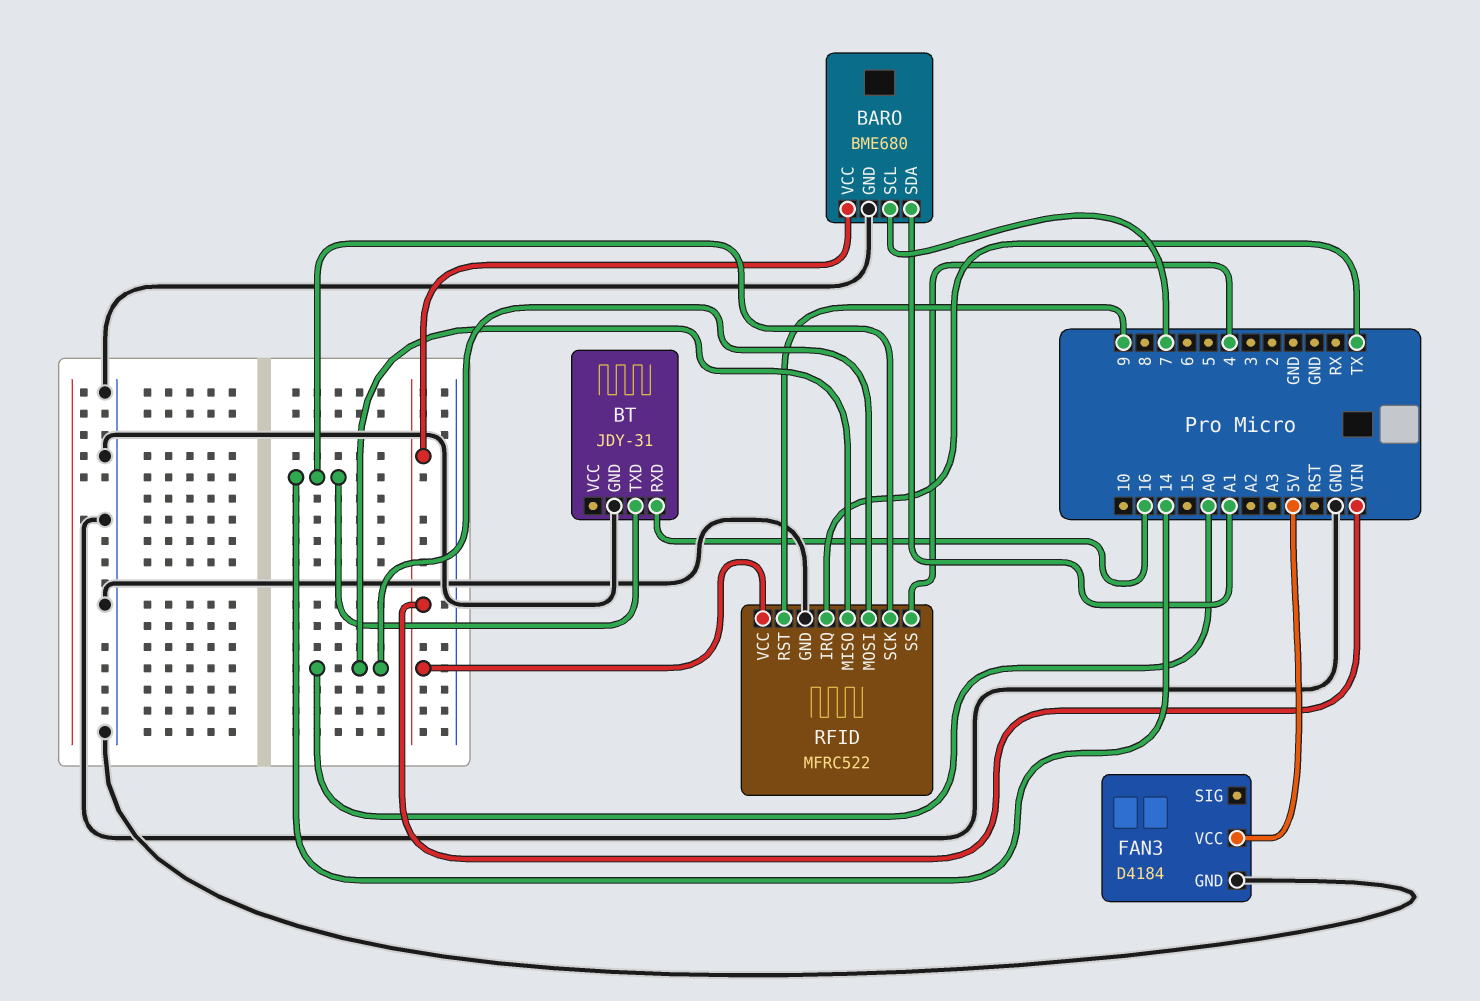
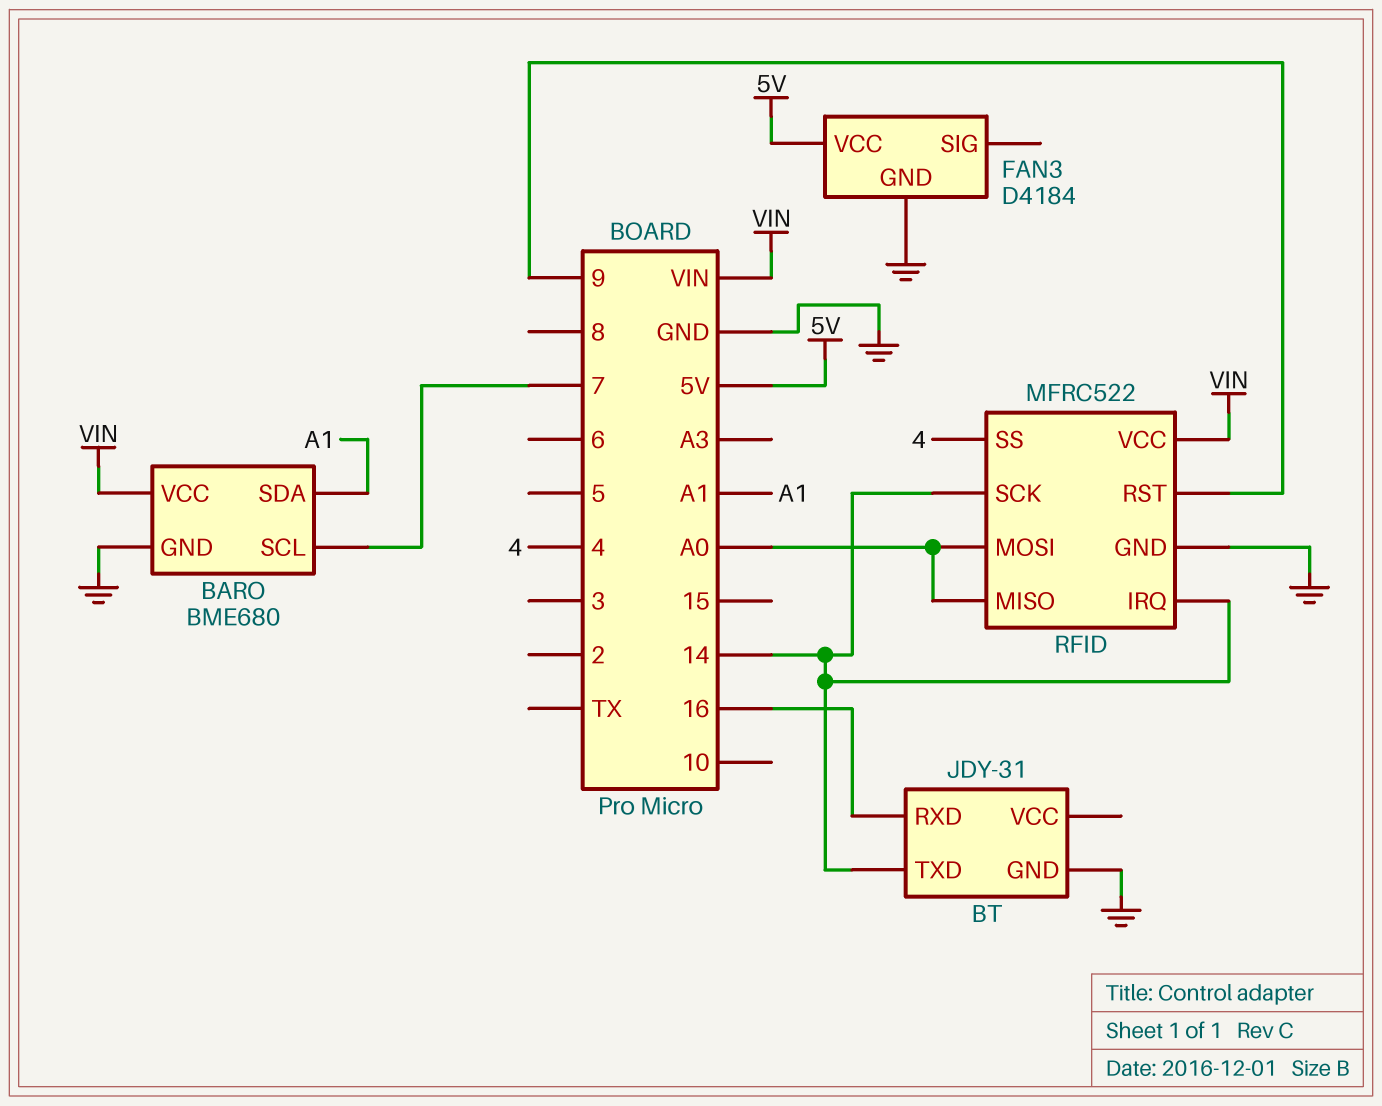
RFID pin IRQ: TX -> 14

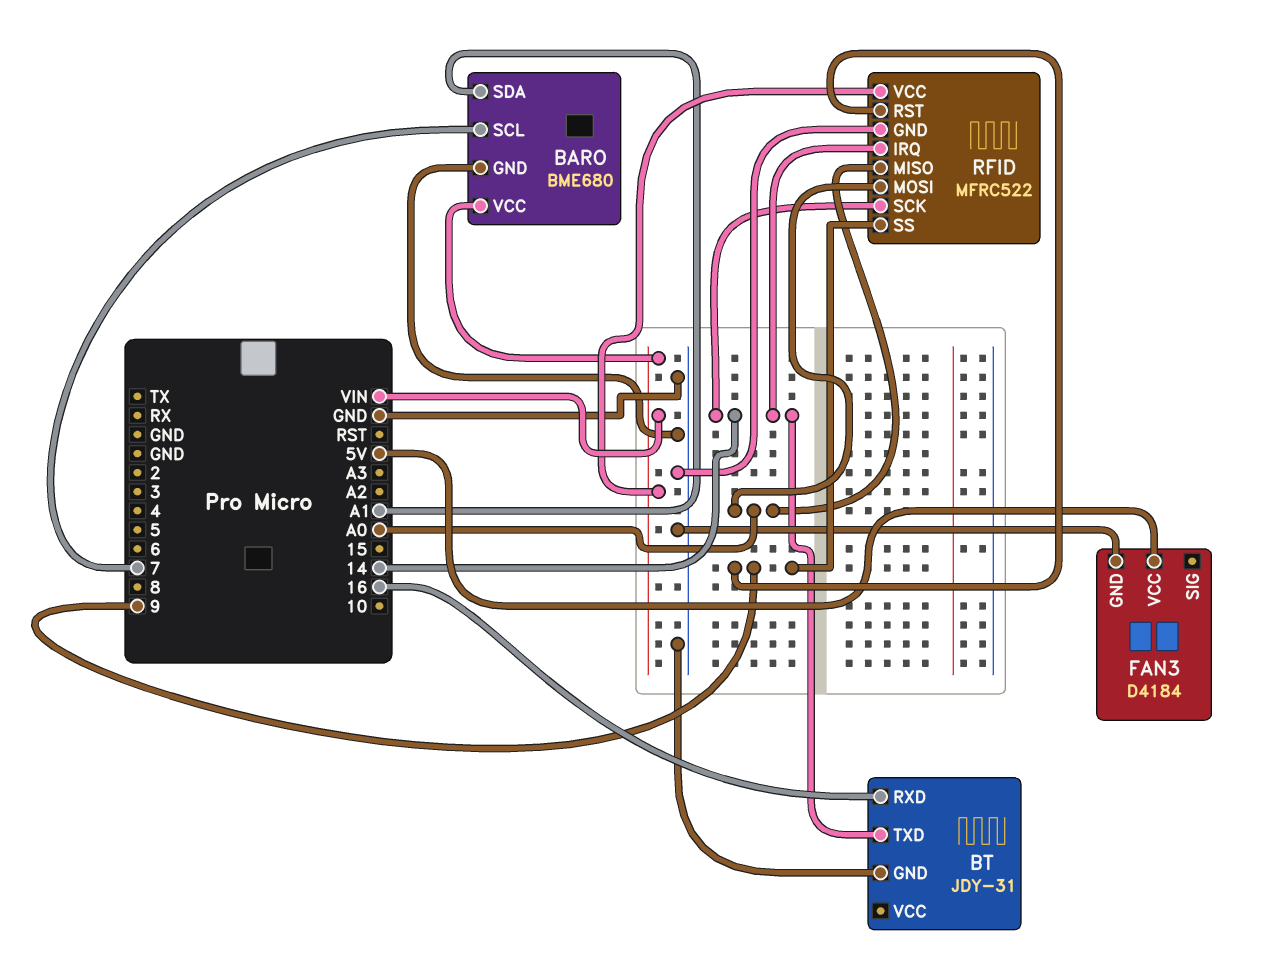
RFID pin SS: 4 -> 9

